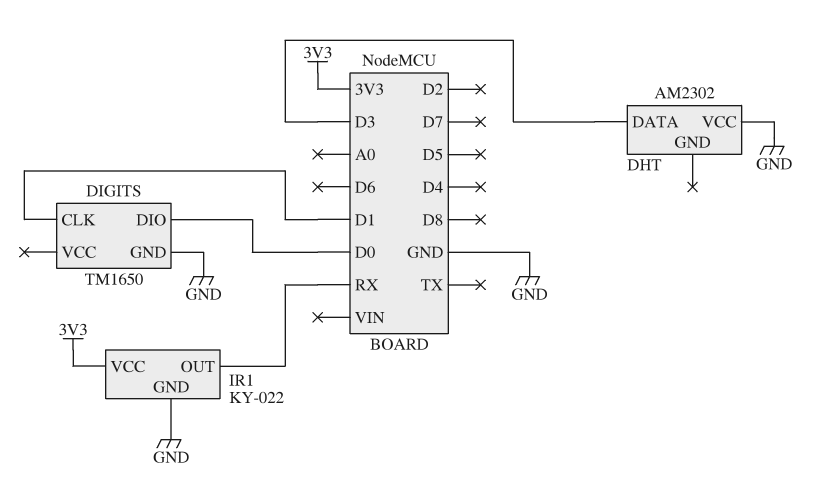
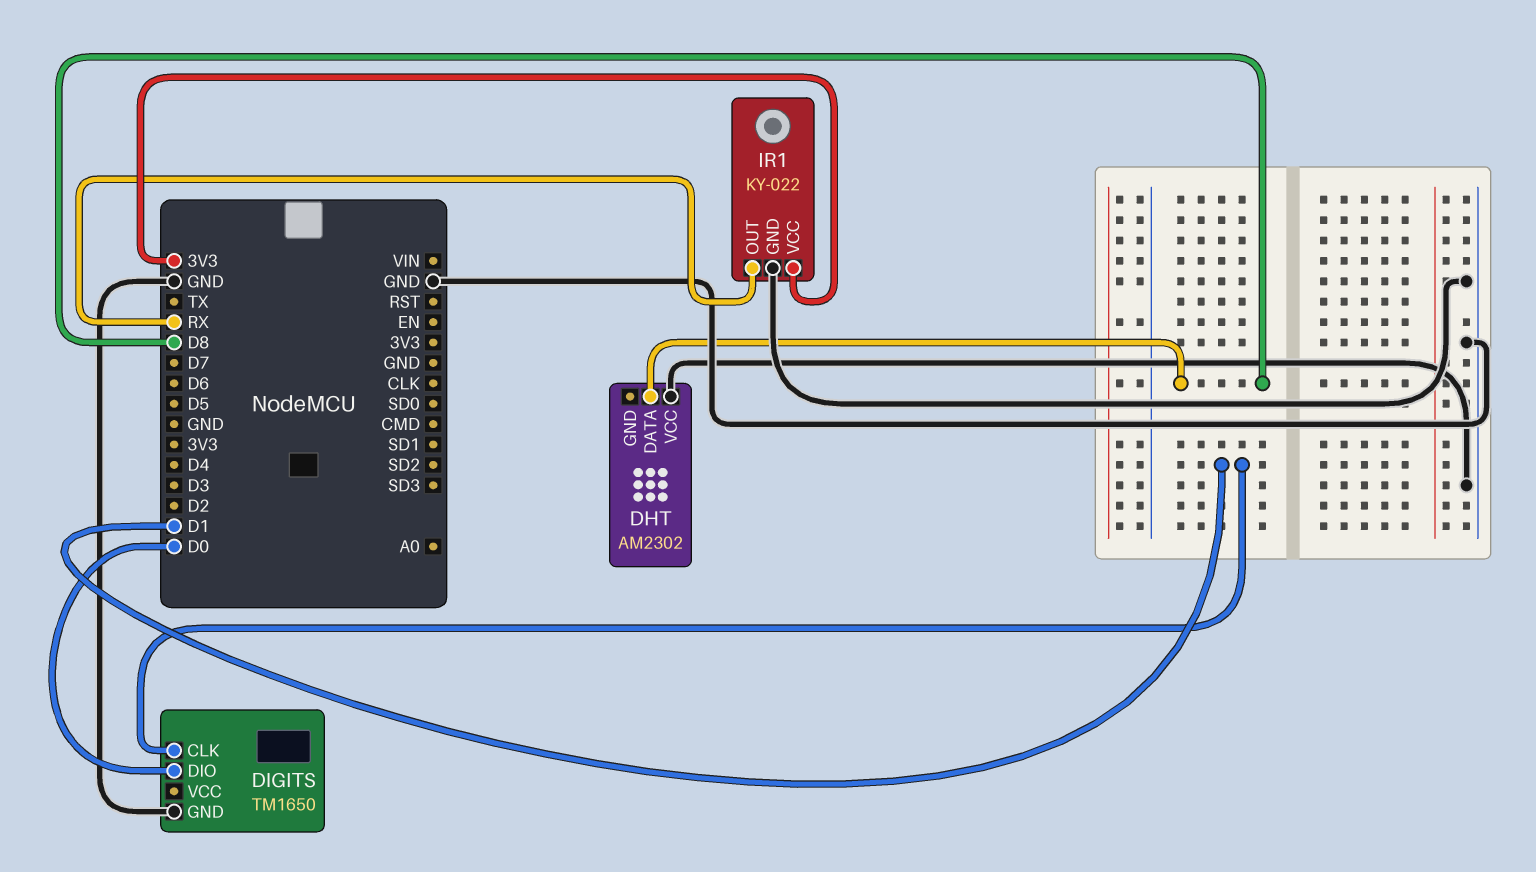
DHT pin DATA: D3 -> D8

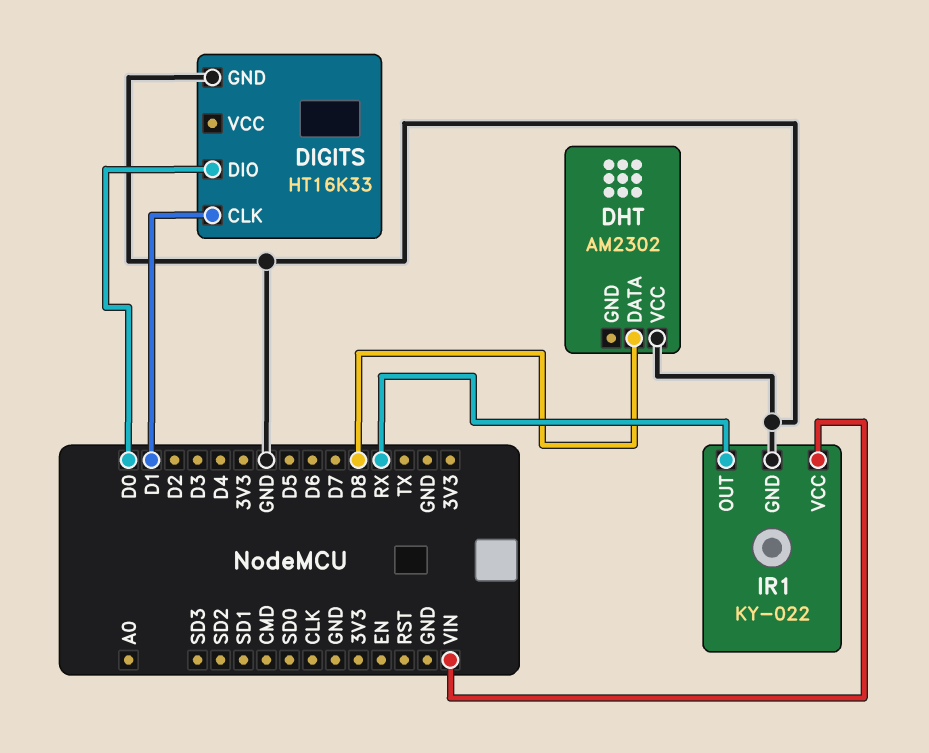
DIGITS: TM1650 -> HT16K33
IR1 pin VCC: 3V3 -> VIN

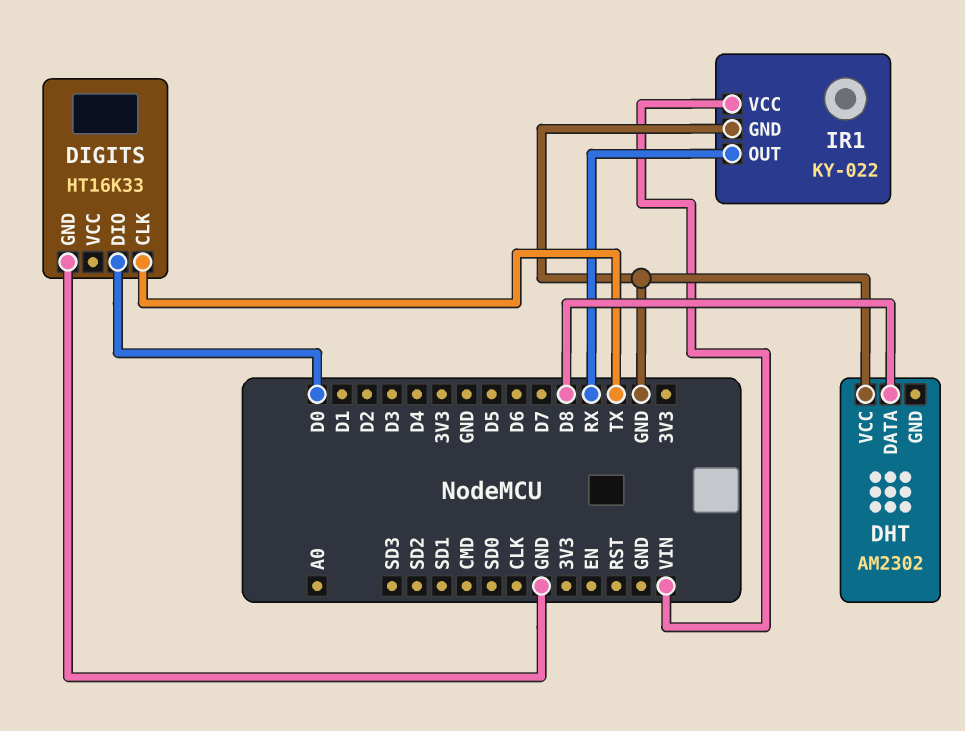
DIGITS pin CLK: D1 -> TX

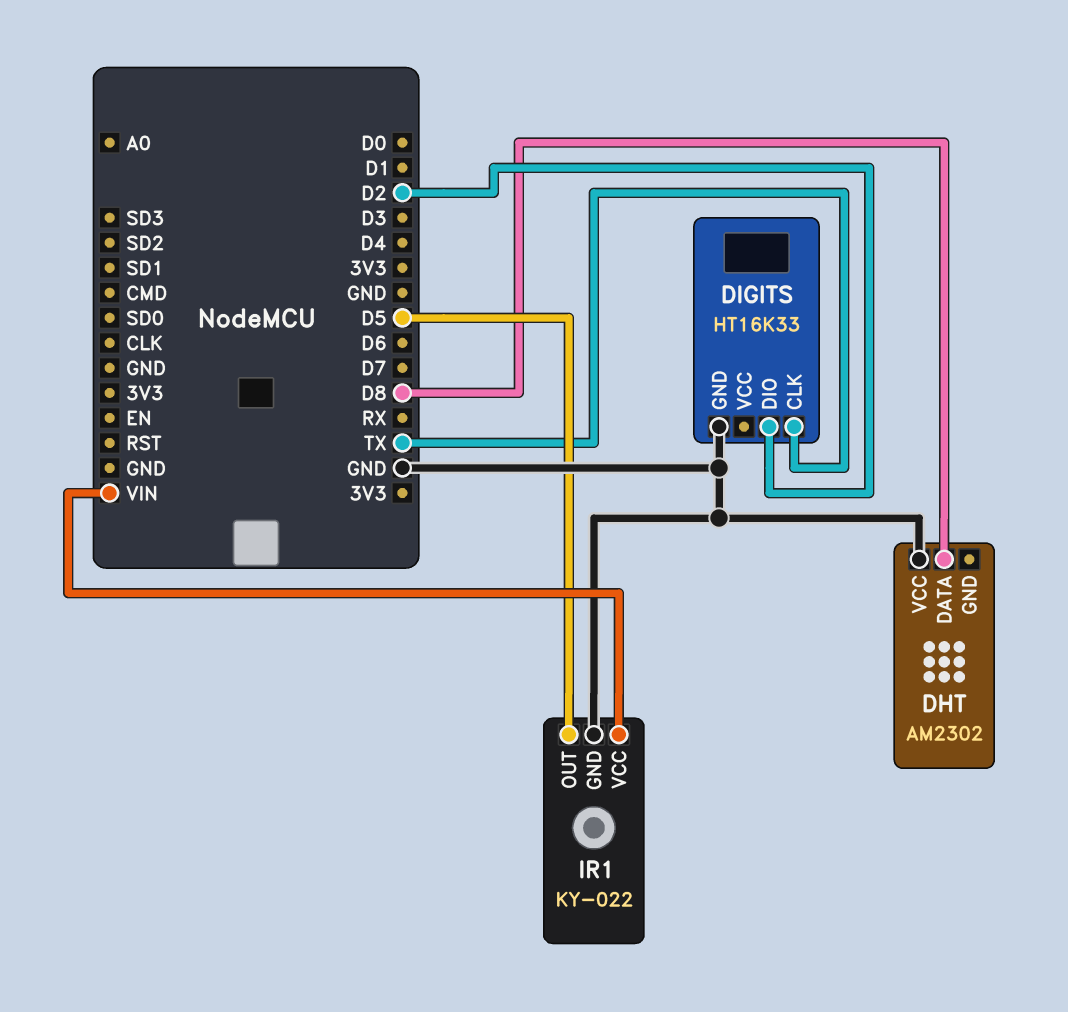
DIGITS pin DIO: D0 -> D2
IR1 pin OUT: RX -> D5

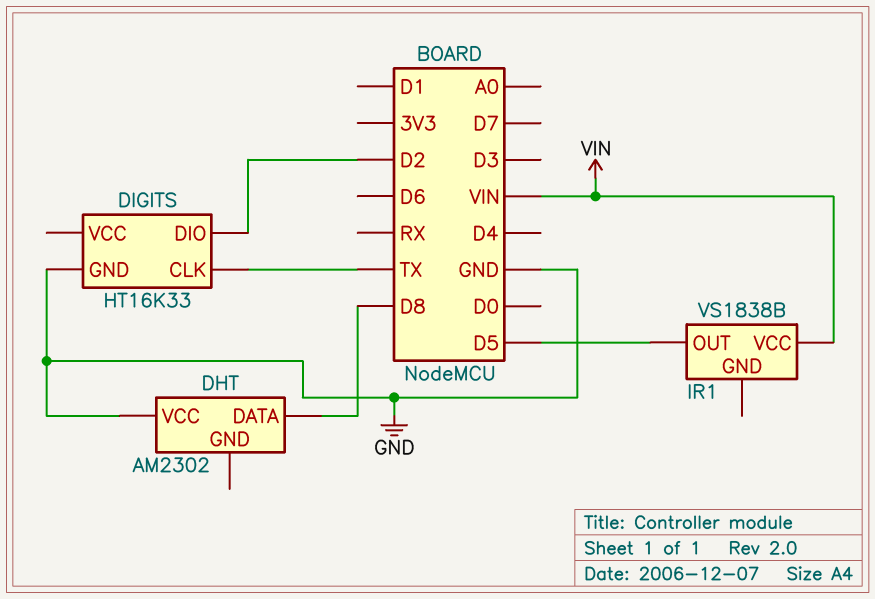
IR1: KY-022 -> VS1838B
IR1 pin GND: GND -> none

